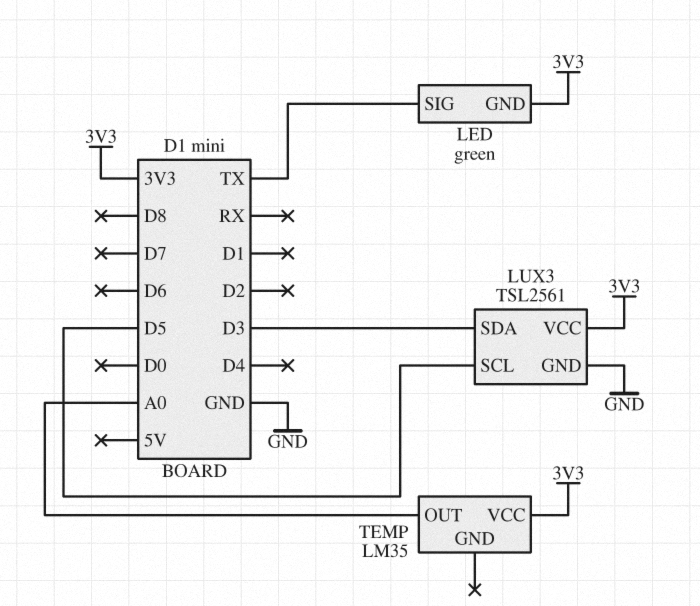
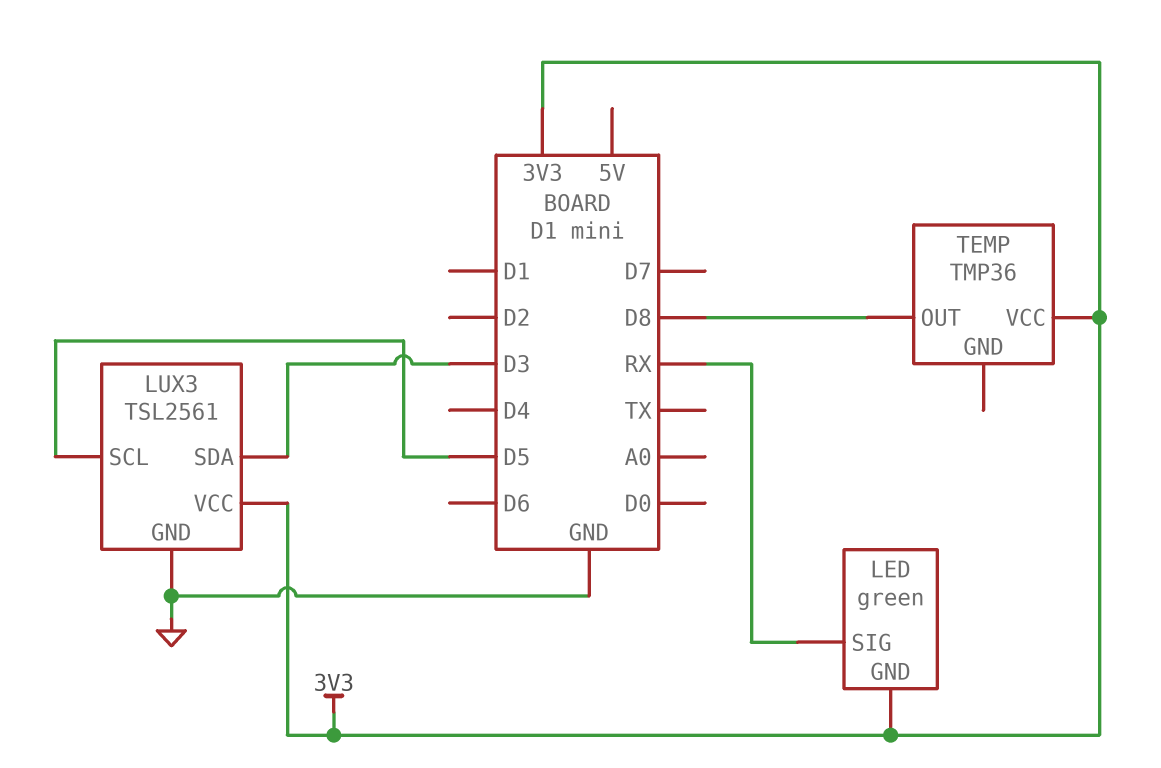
LED pin SIG: TX -> RX
TEMP: LM35 -> TMP36
TEMP pin OUT: A0 -> D8

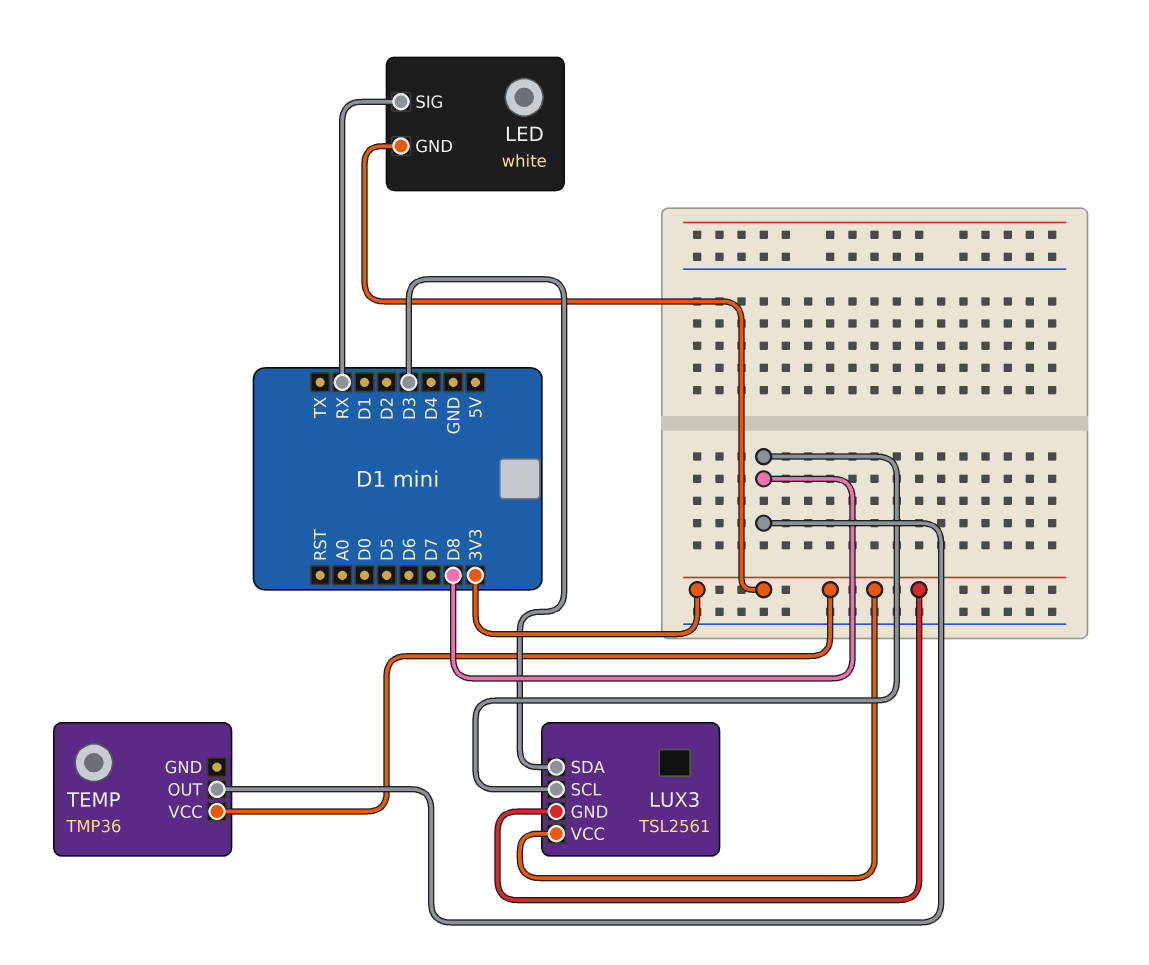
LED: green -> white
LUX3 pin GND: GND -> 3V3
LUX3 pin SCL: D5 -> D8

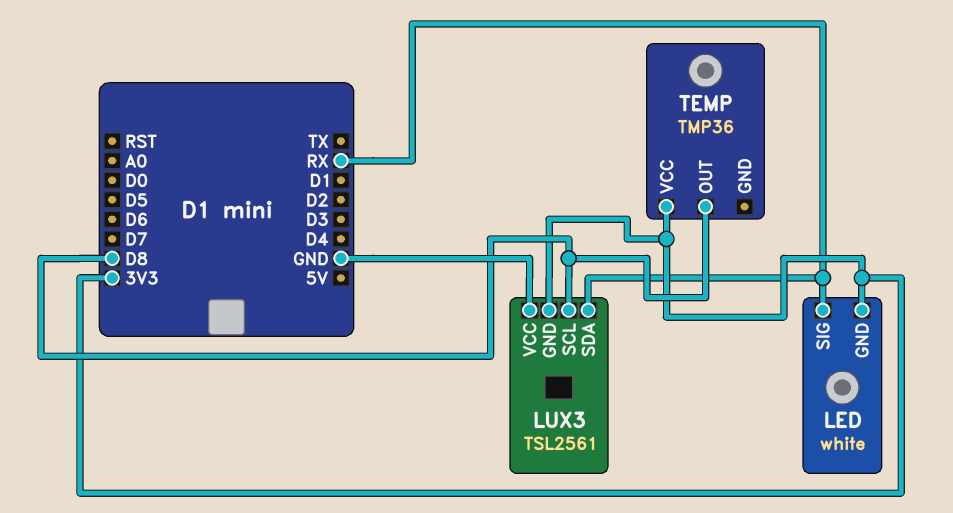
LUX3 pin SDA: D3 -> RX
LUX3 pin VCC: 3V3 -> GND

